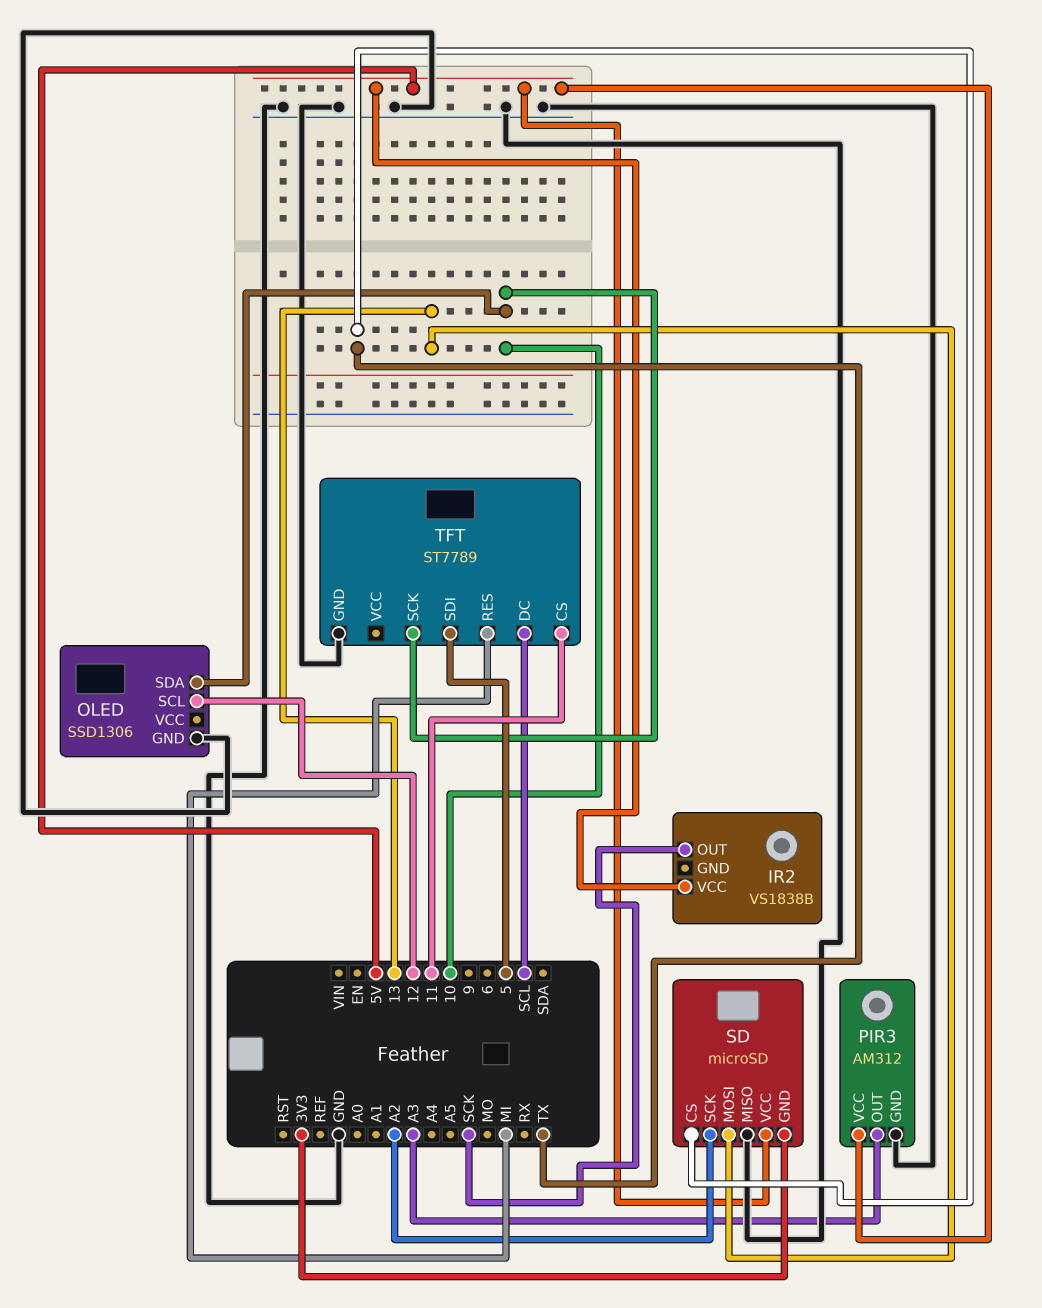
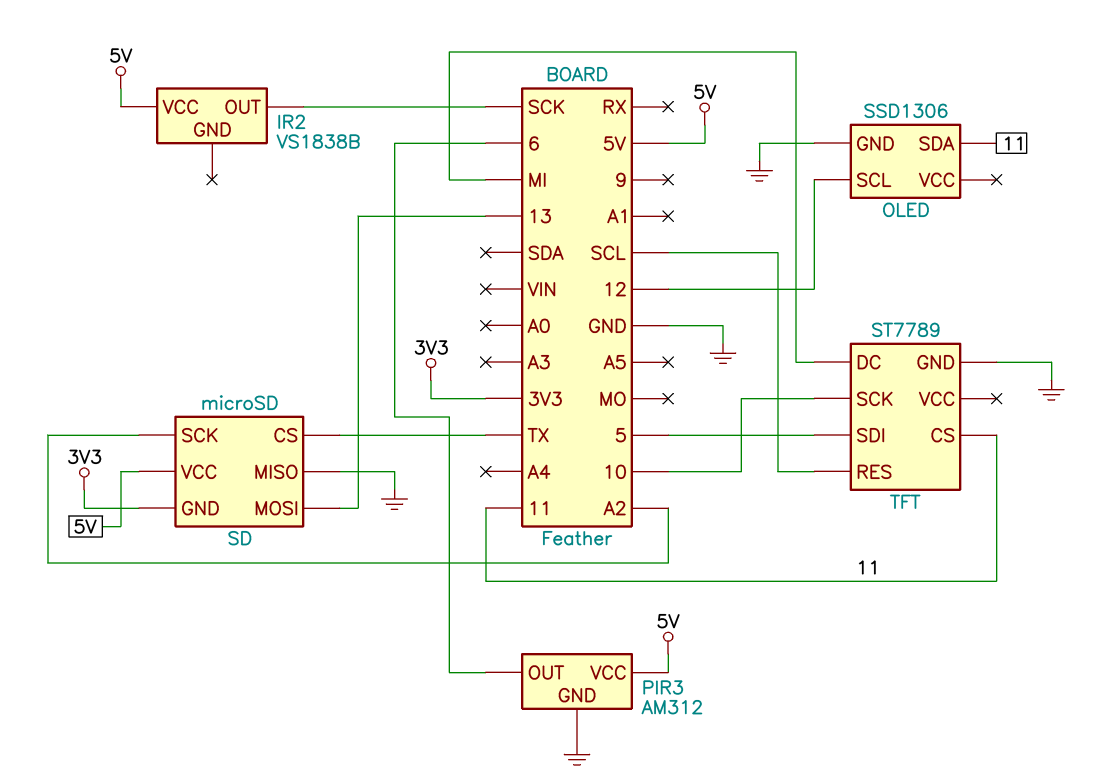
OLED pin SDA: 10 -> 11
PIR3 pin OUT: A3 -> 6
TFT pin DC: SCL -> MI
TFT pin RES: MI -> SCL

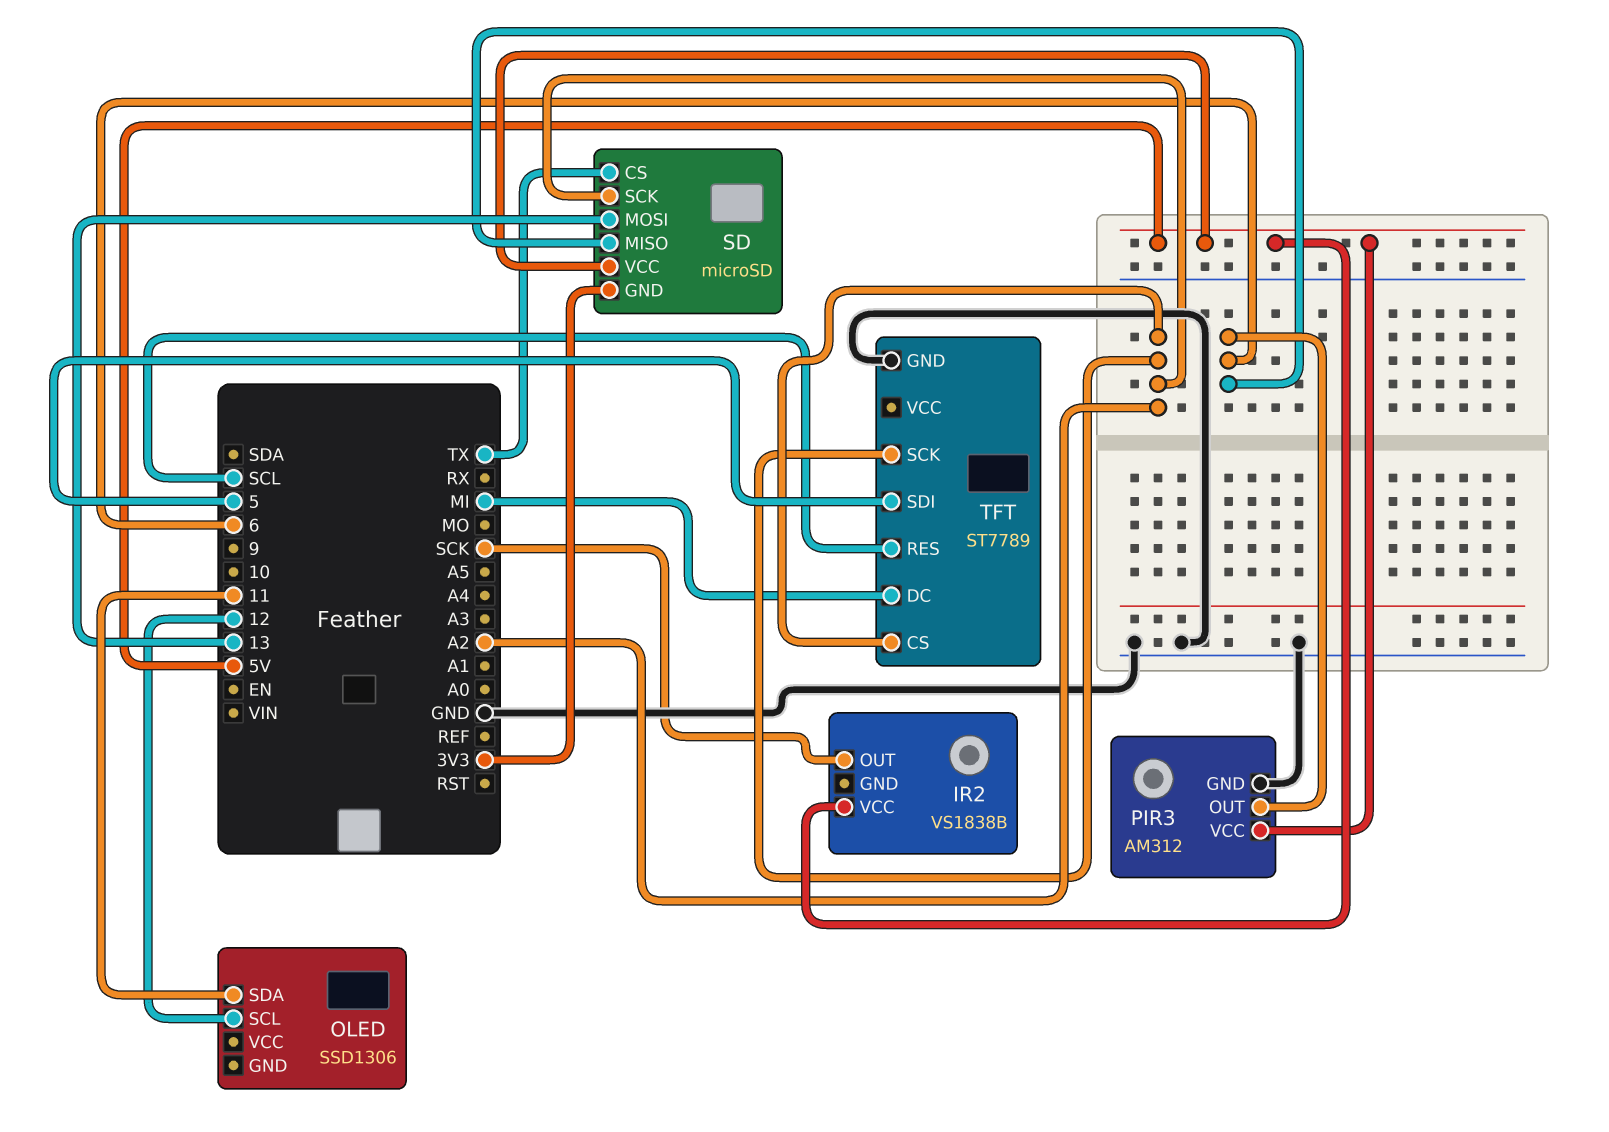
OLED pin GND: GND -> none
SD pin MISO: GND -> 6
TFT pin CS: 11 -> A2
TFT pin SCK: 10 -> A2

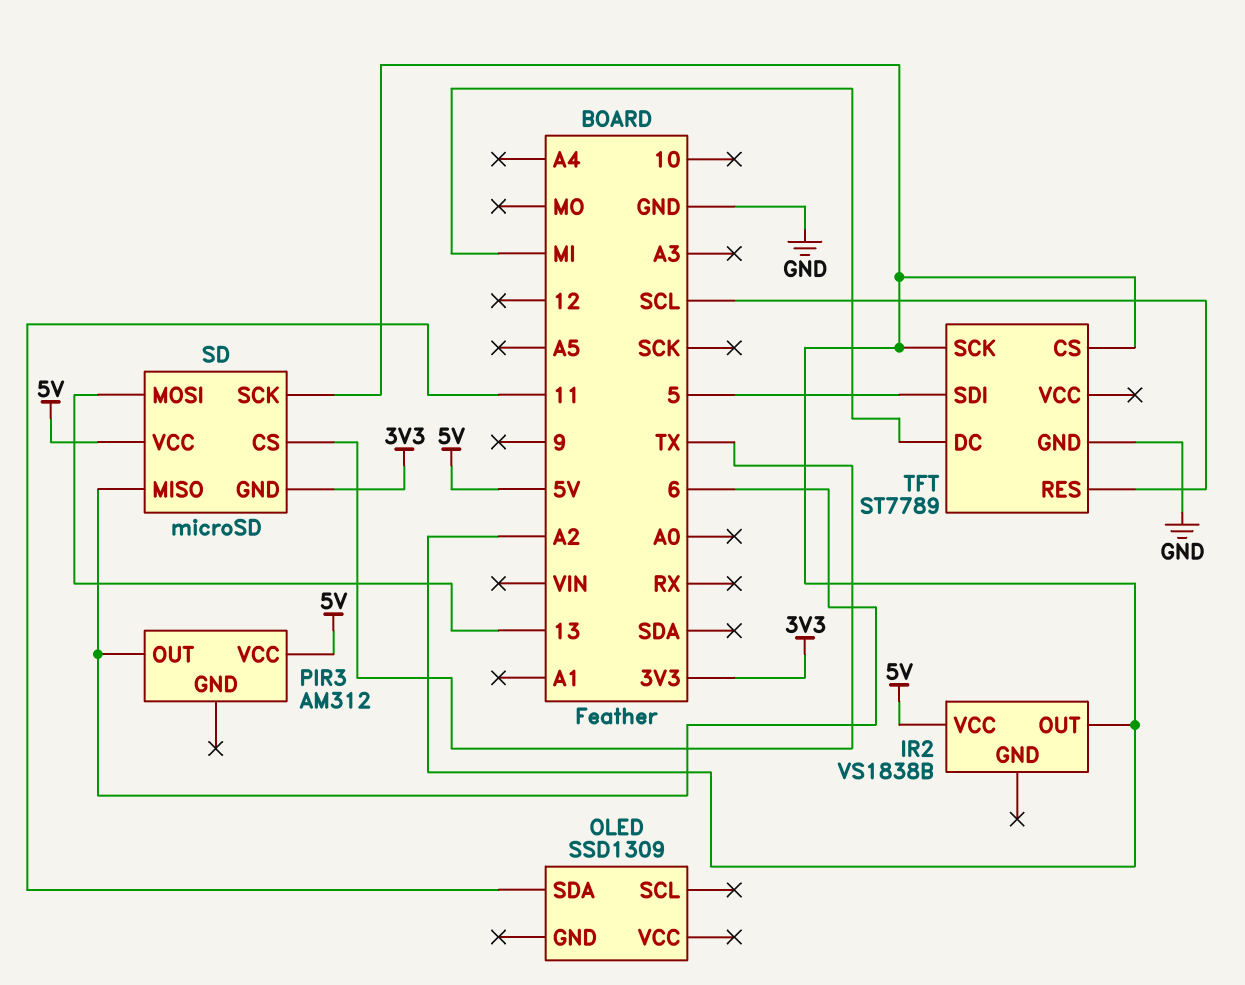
IR2 pin OUT: SCK -> A2
OLED: SSD1306 -> SSD1309
OLED pin SCL: 12 -> none
PIR3 pin GND: GND -> none

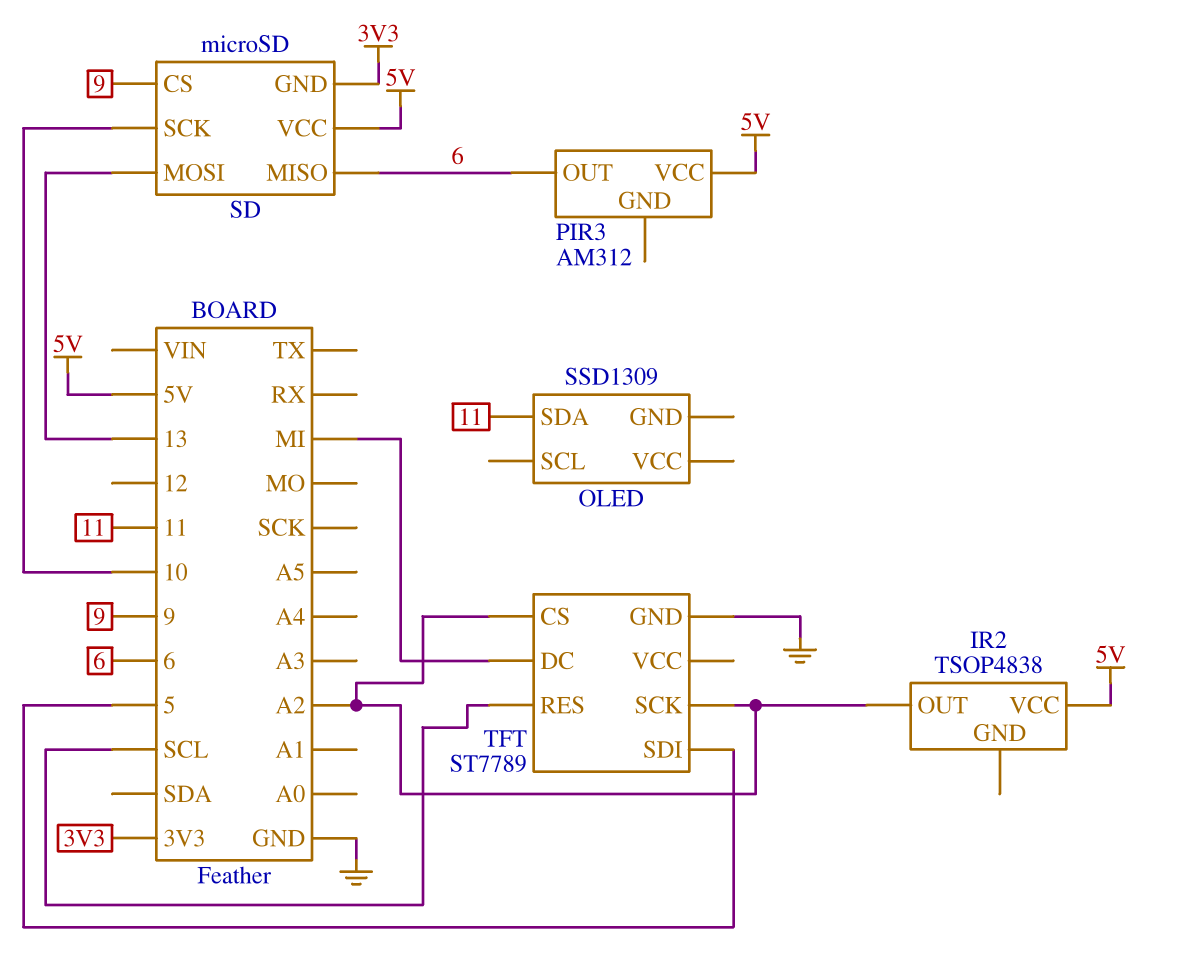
IR2: VS1838B -> TSOP4838
SD pin CS: TX -> 9
SD pin SCK: A2 -> 10

